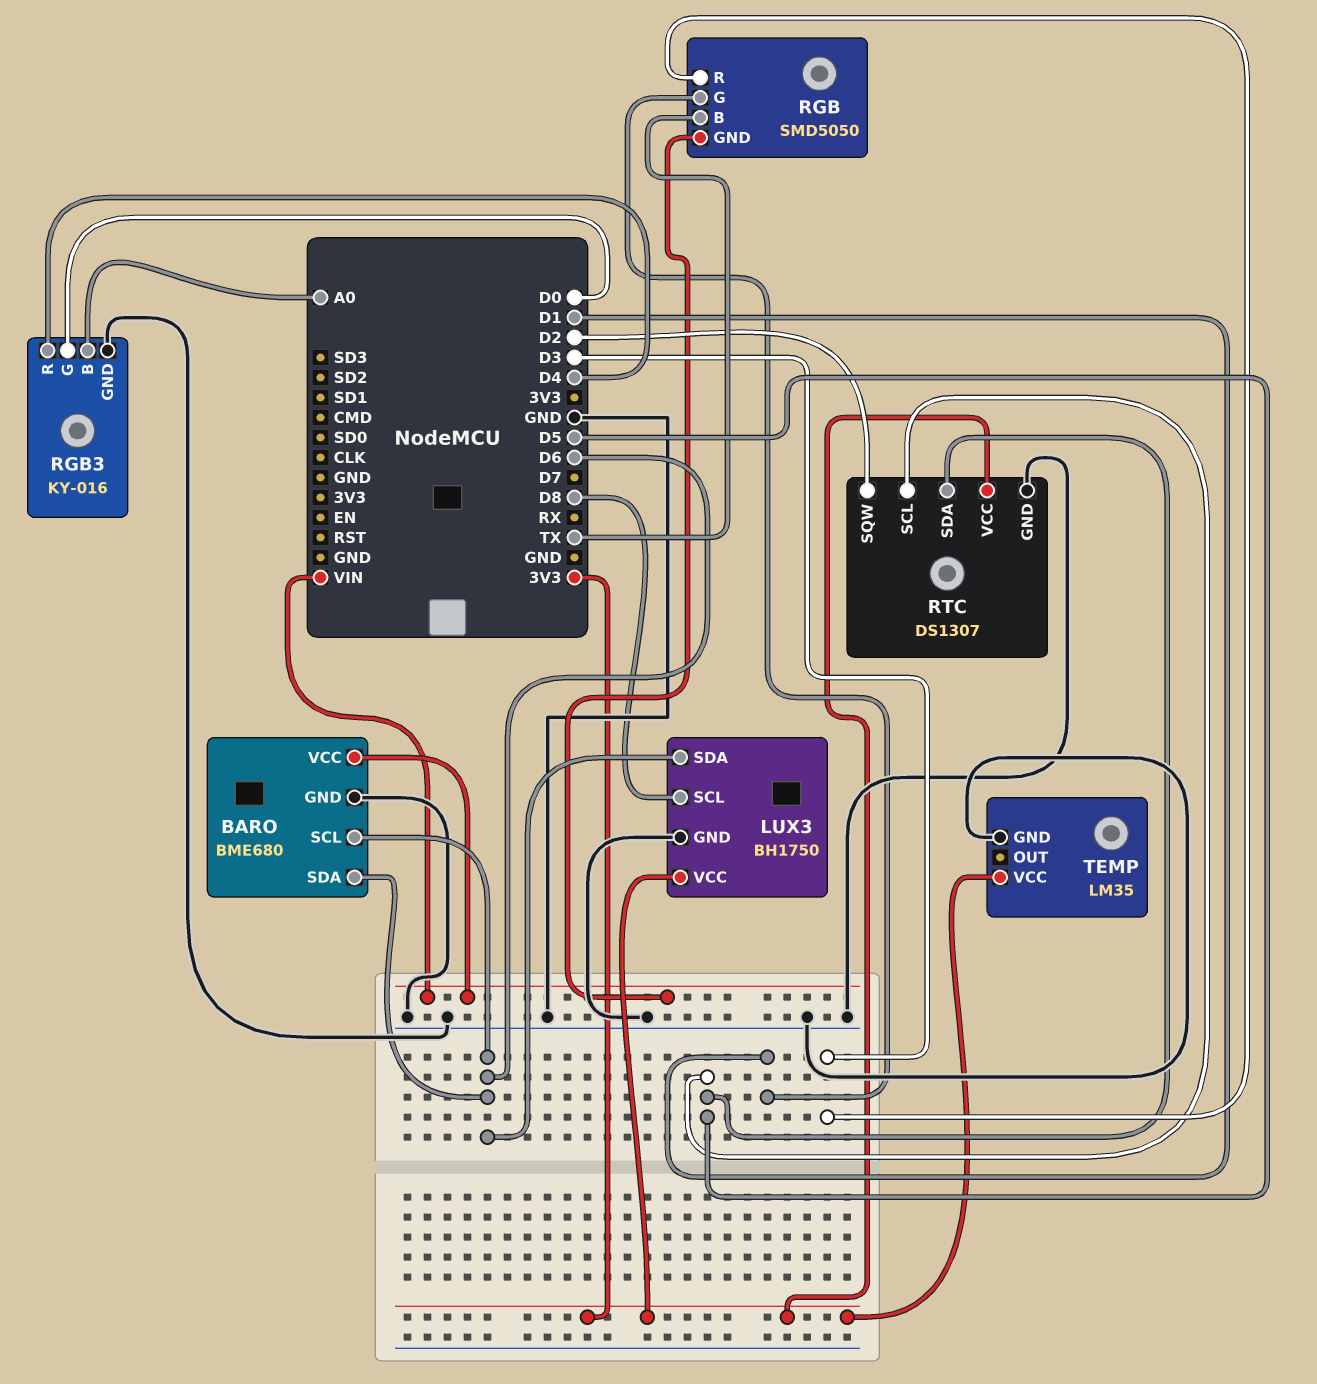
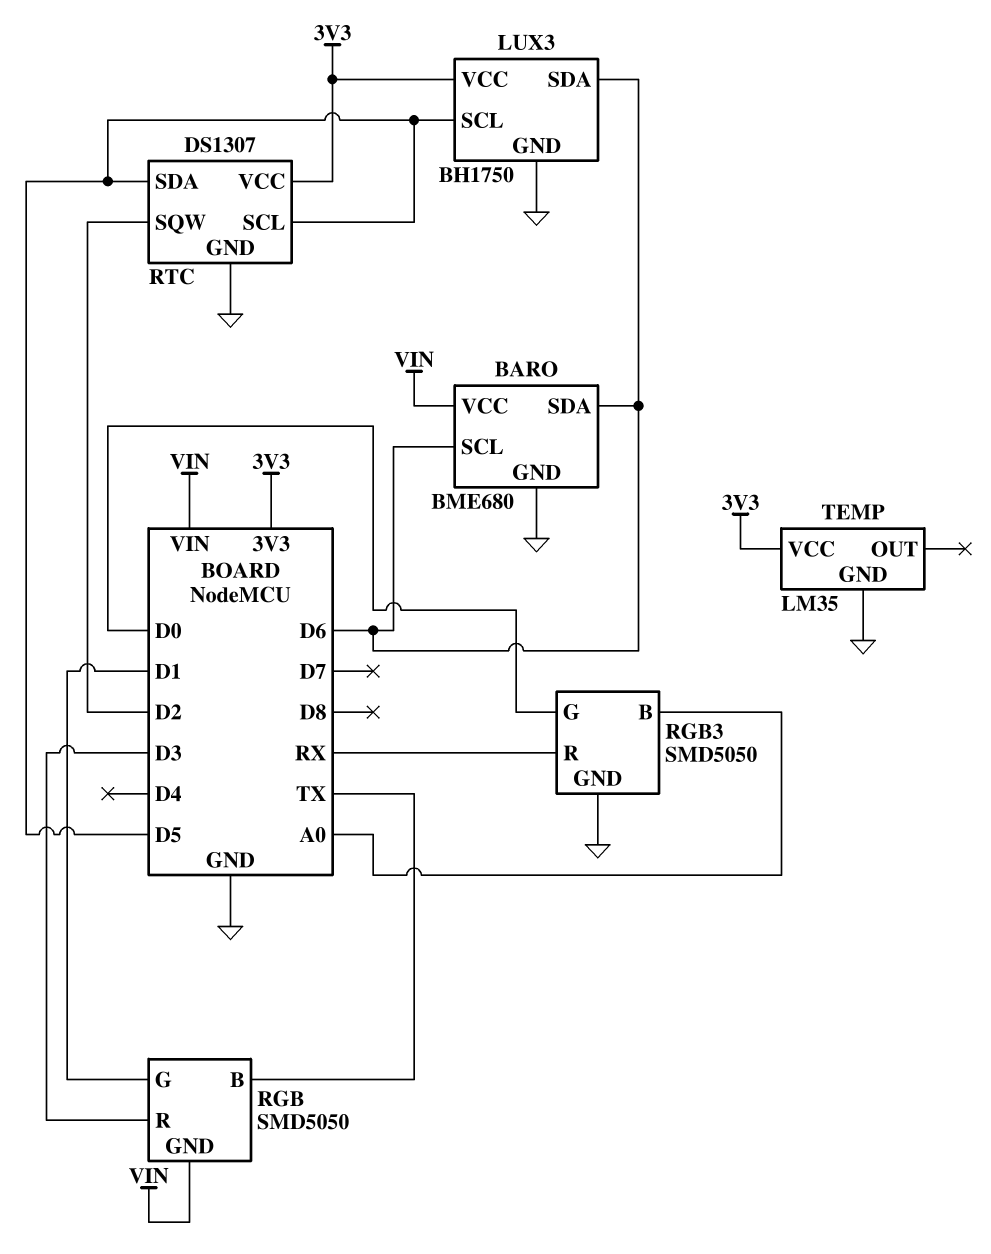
LUX3 pin SCL: D8 -> D5
RGB3: KY-016 -> SMD5050
RGB3 pin R: D4 -> RX

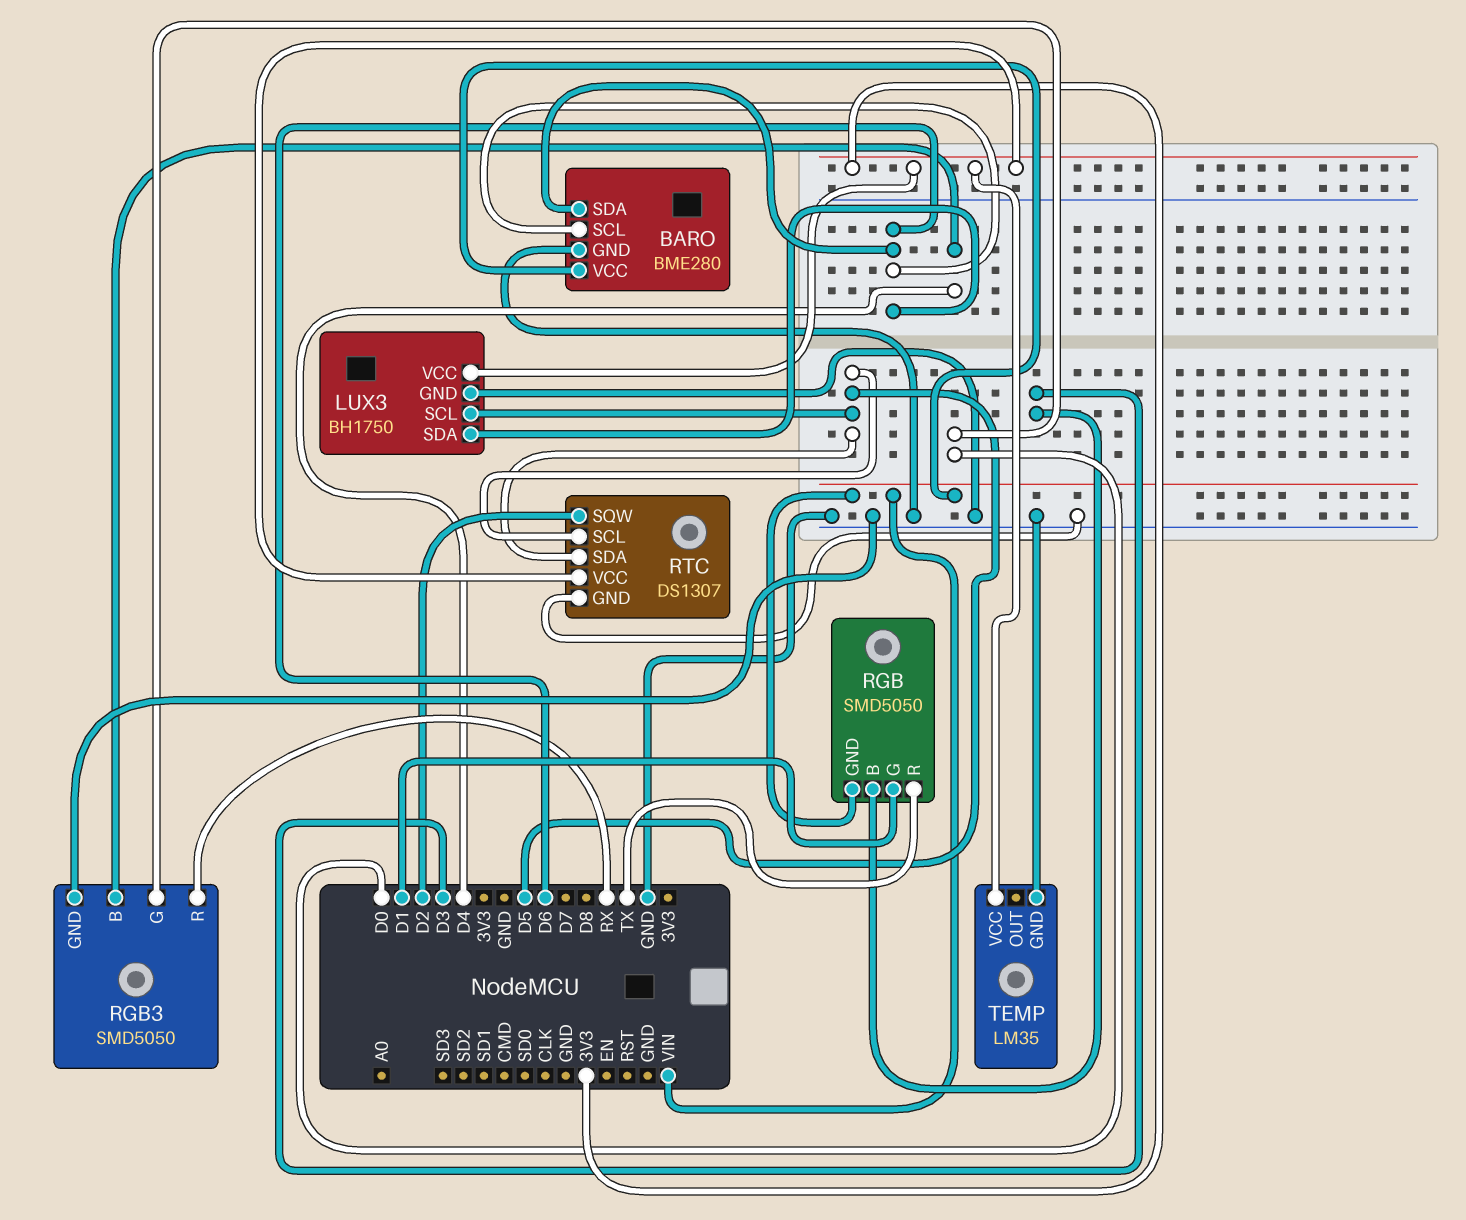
BARO: BME680 -> BME280
RGB pin B: TX -> D3
RGB pin R: D3 -> TX
RGB3 pin B: A0 -> D4

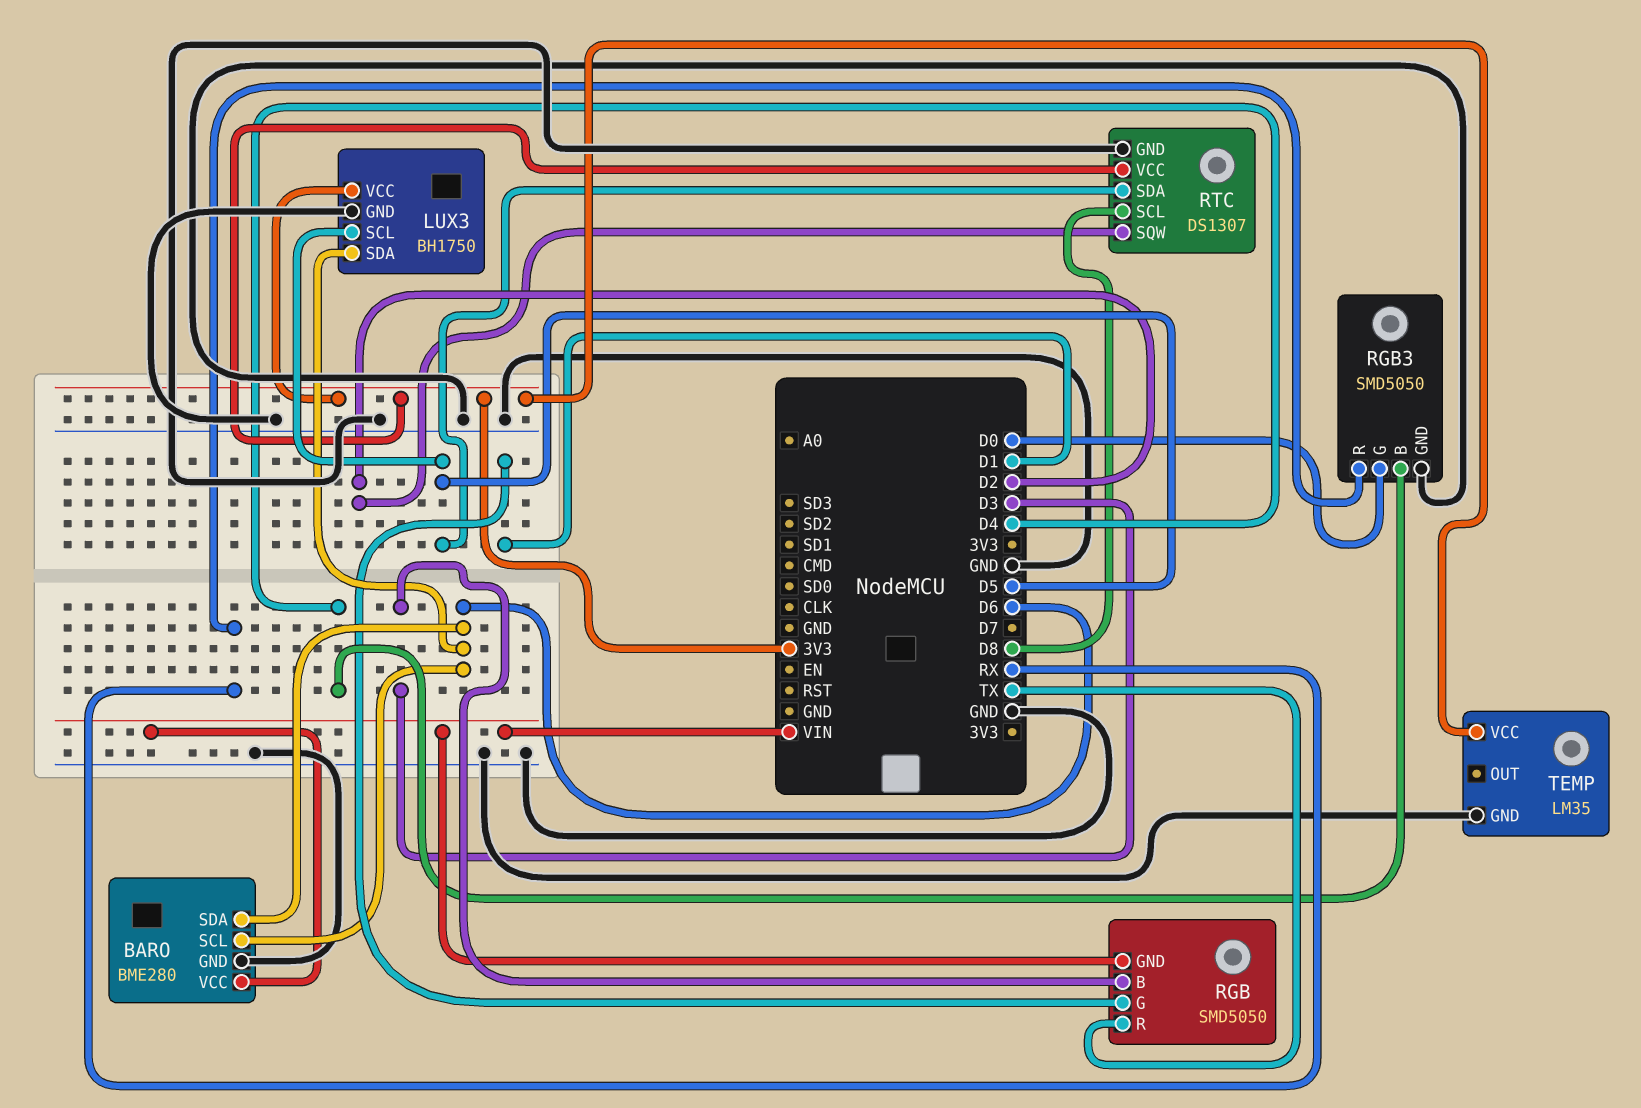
RTC pin SCL: D5 -> D8

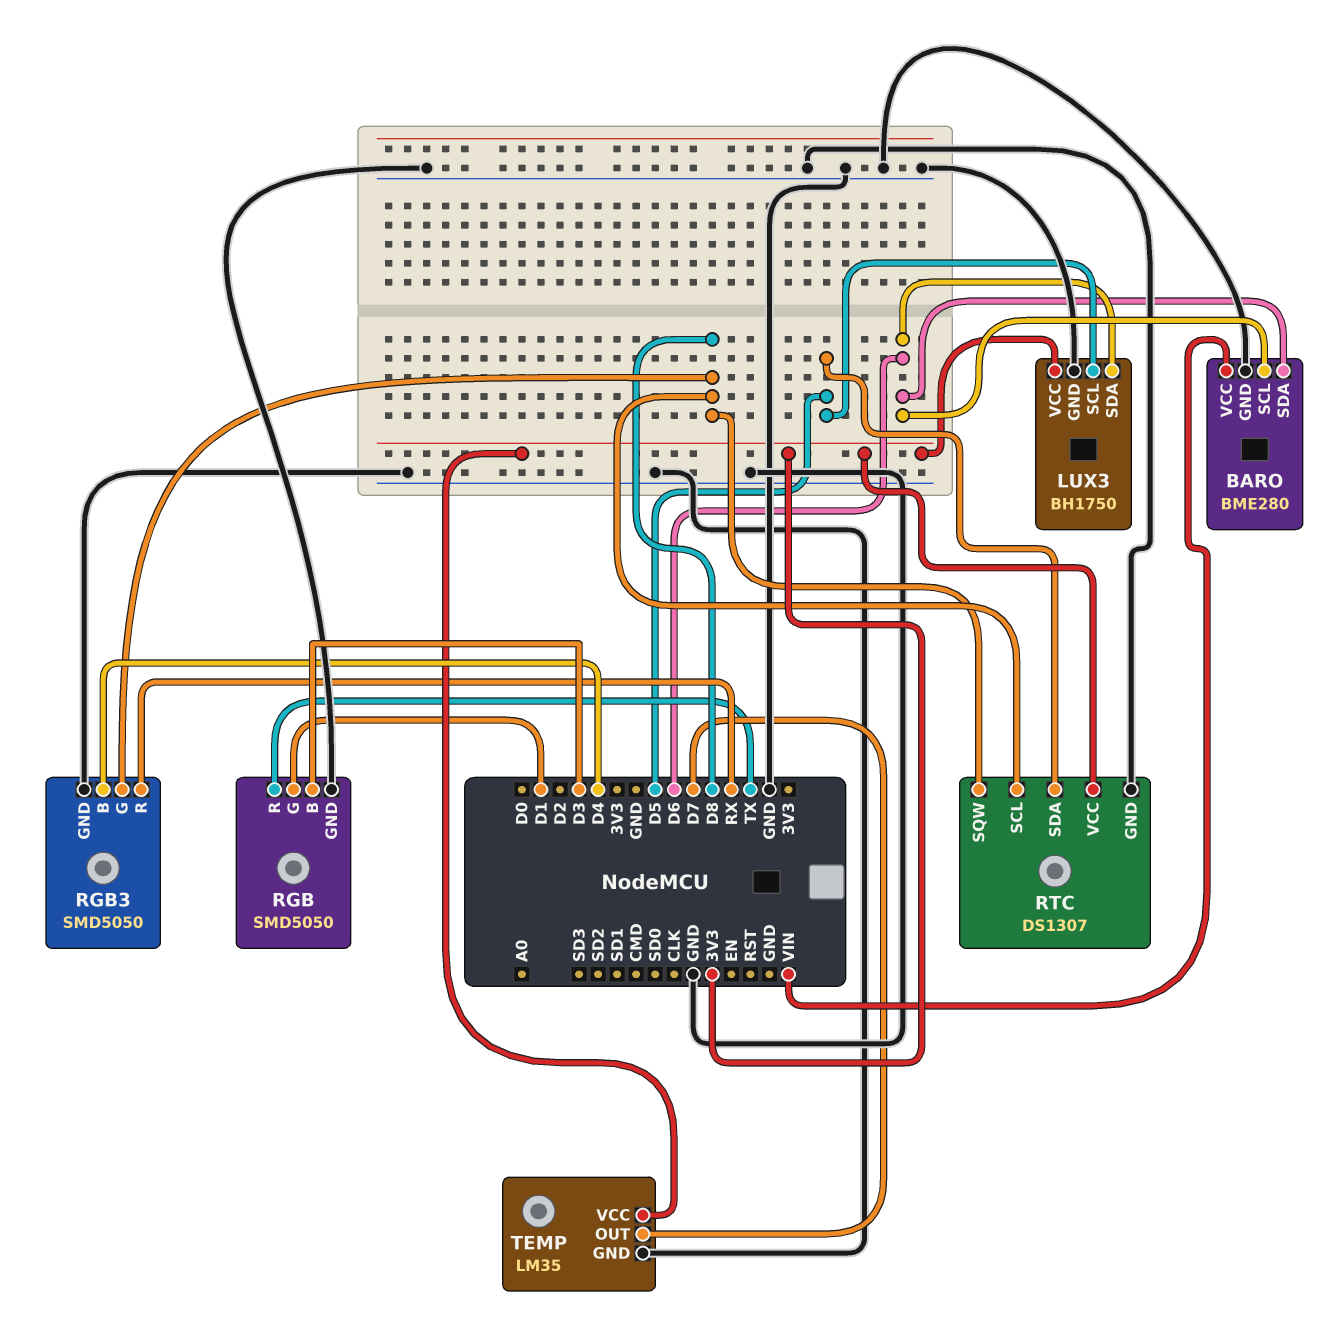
RGB pin GND: VIN -> GND
RGB3 pin G: D0 -> D8
RTC pin SQW: D2 -> D8
TEMP pin OUT: none -> D7

